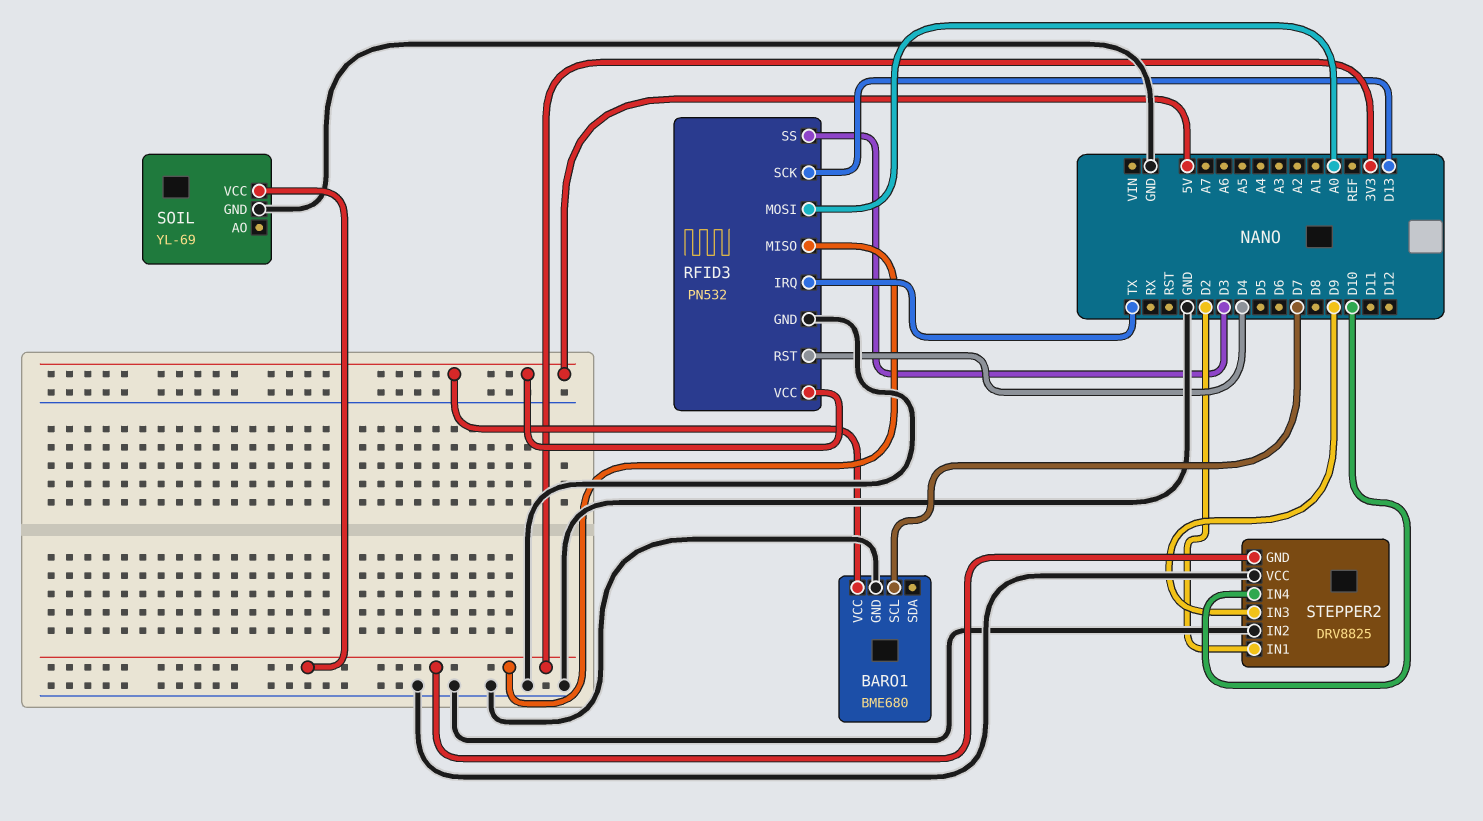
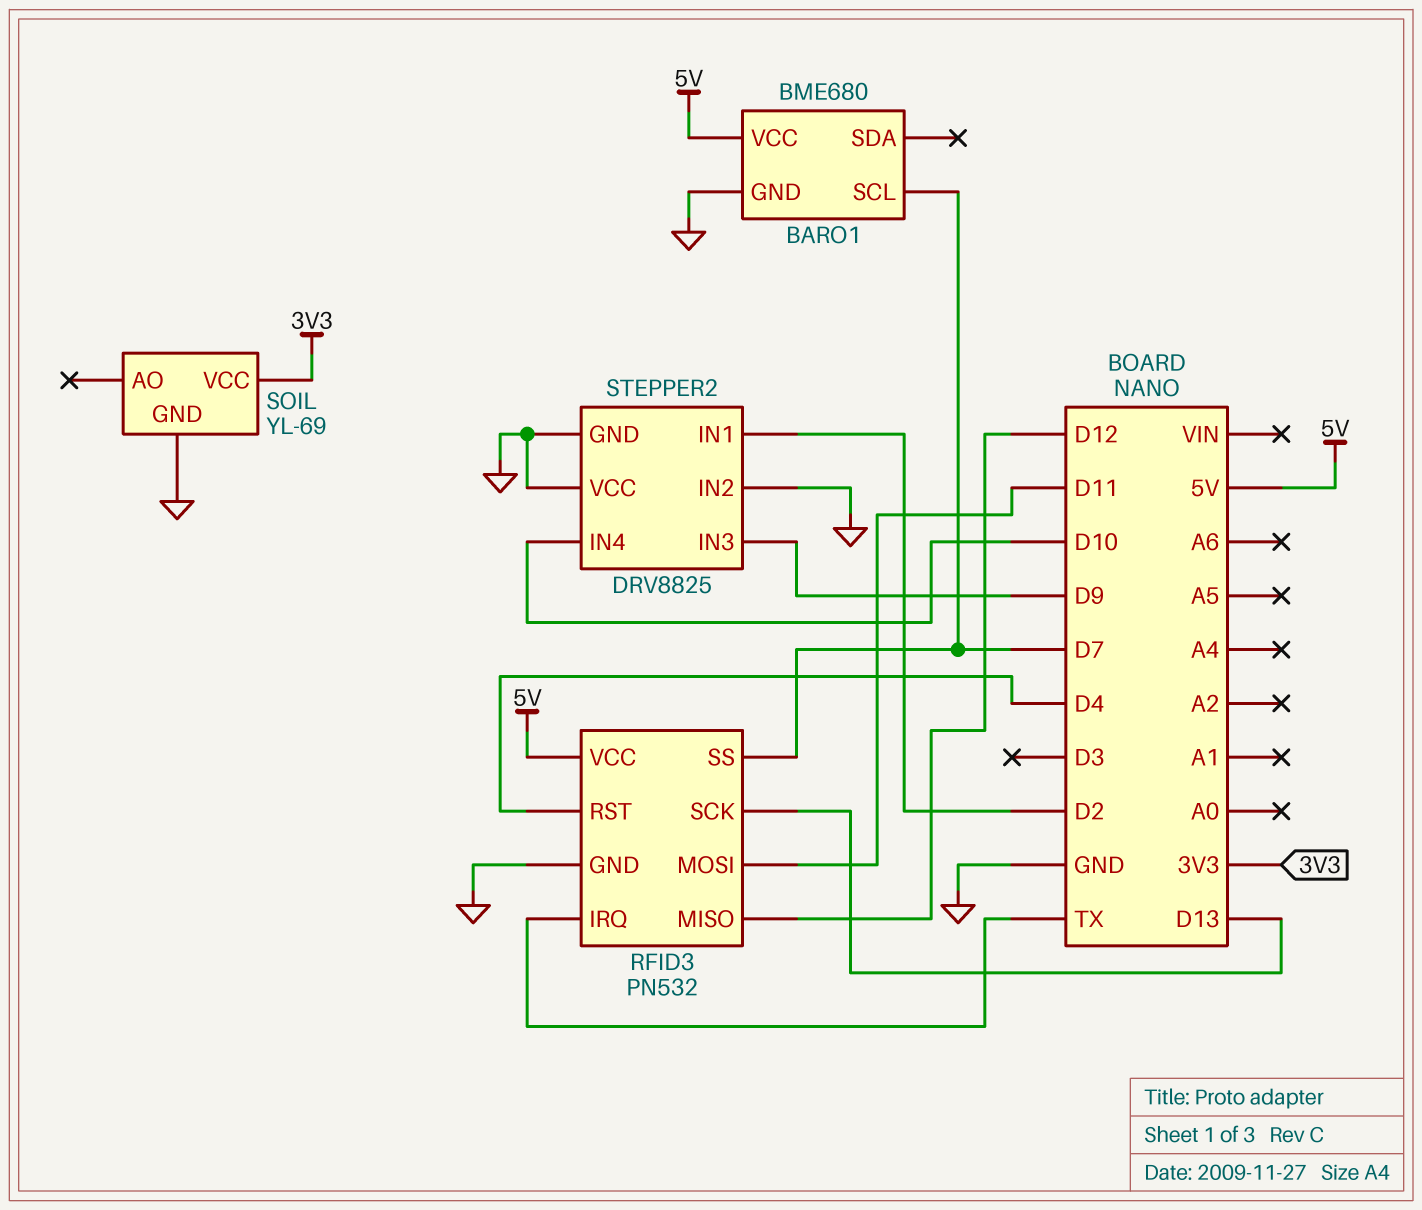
RFID3 pin MISO: 3V3 -> D12
RFID3 pin MOSI: A0 -> D11
RFID3 pin SS: D3 -> D7
STEPPER2 pin GND: 3V3 -> GND

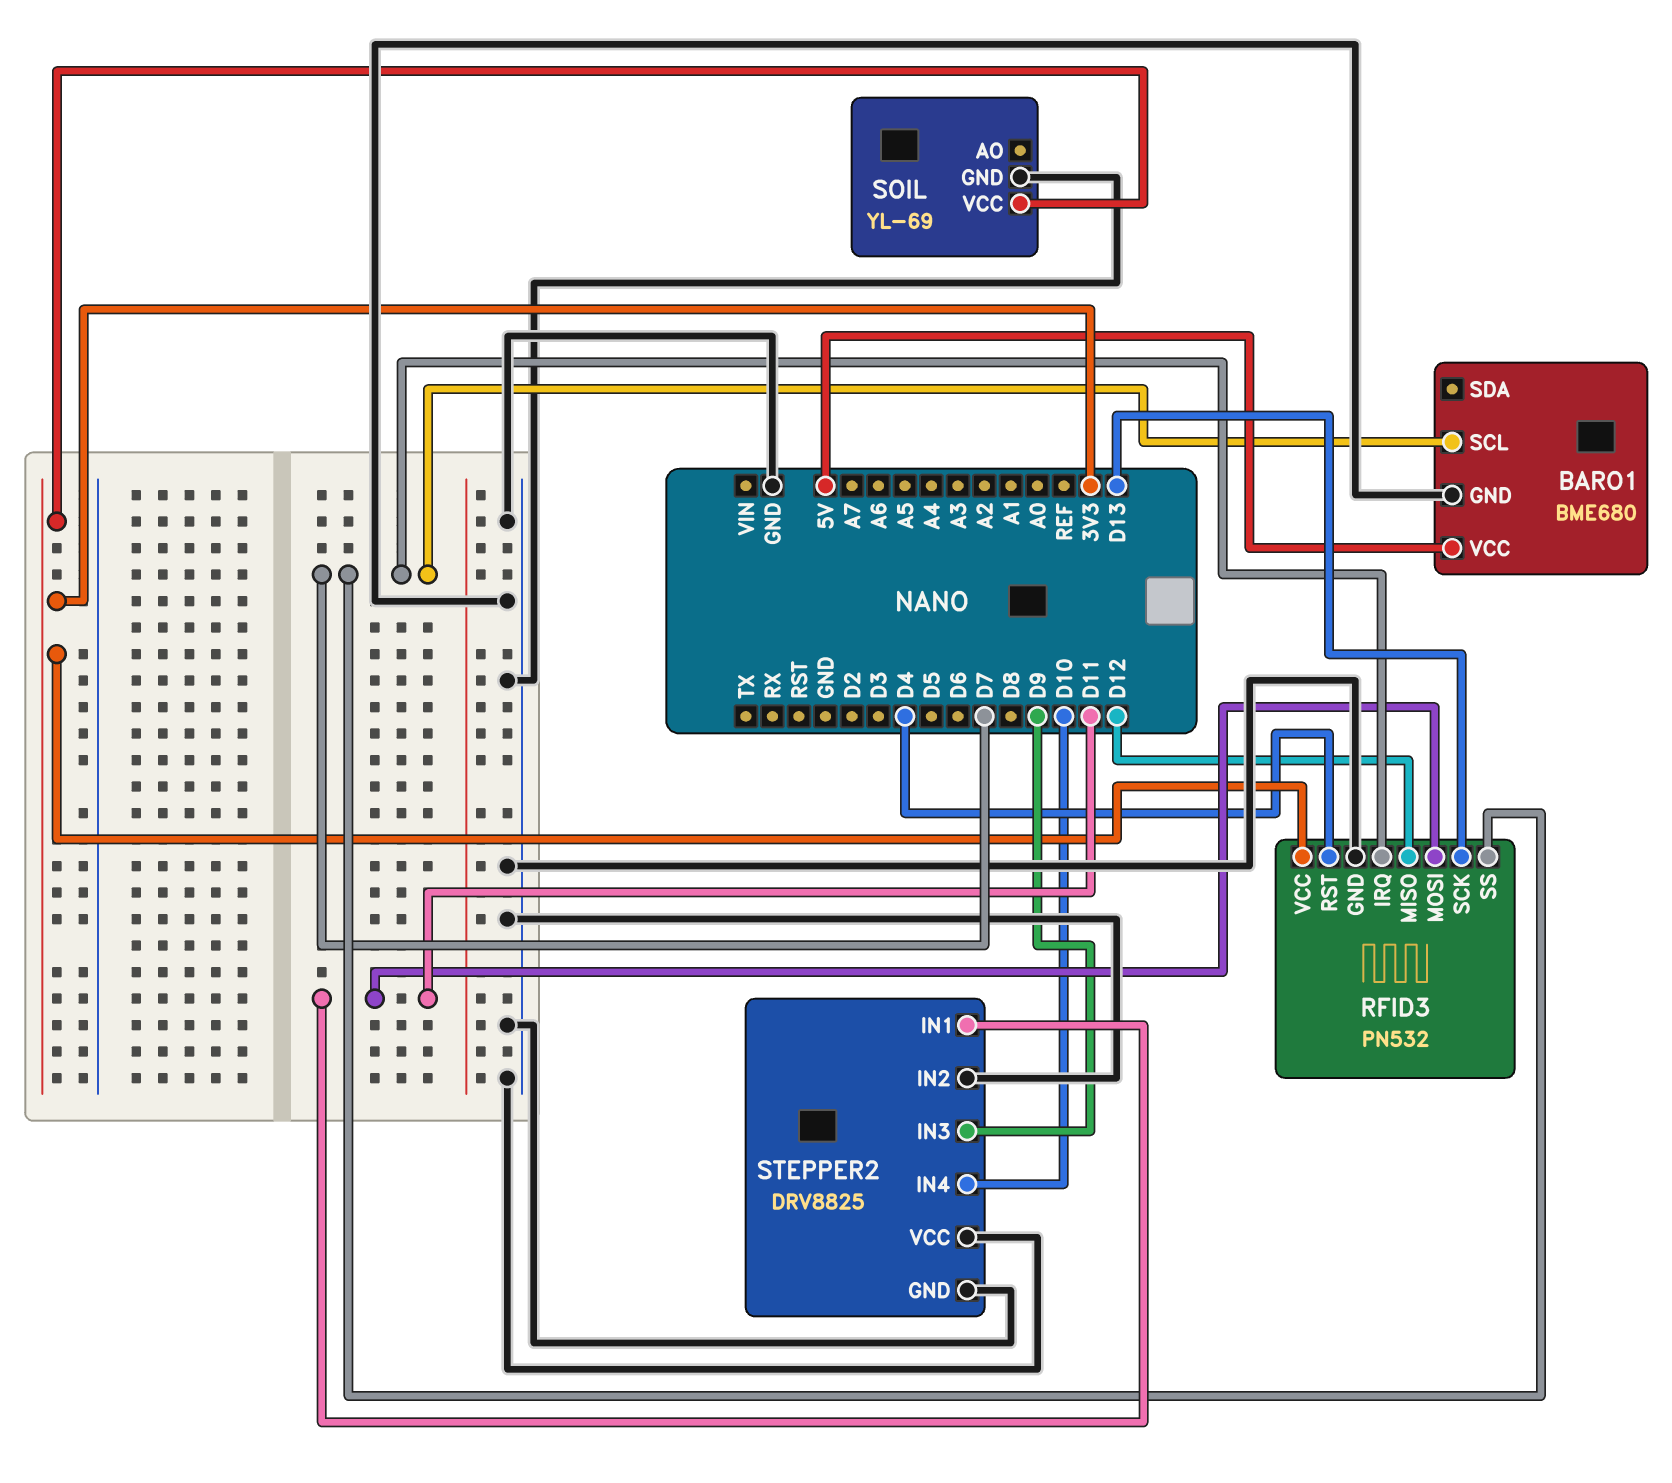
RFID3 pin IRQ: TX -> D7
RFID3 pin VCC: 5V -> 3V3
STEPPER2 pin IN1: D2 -> D11

